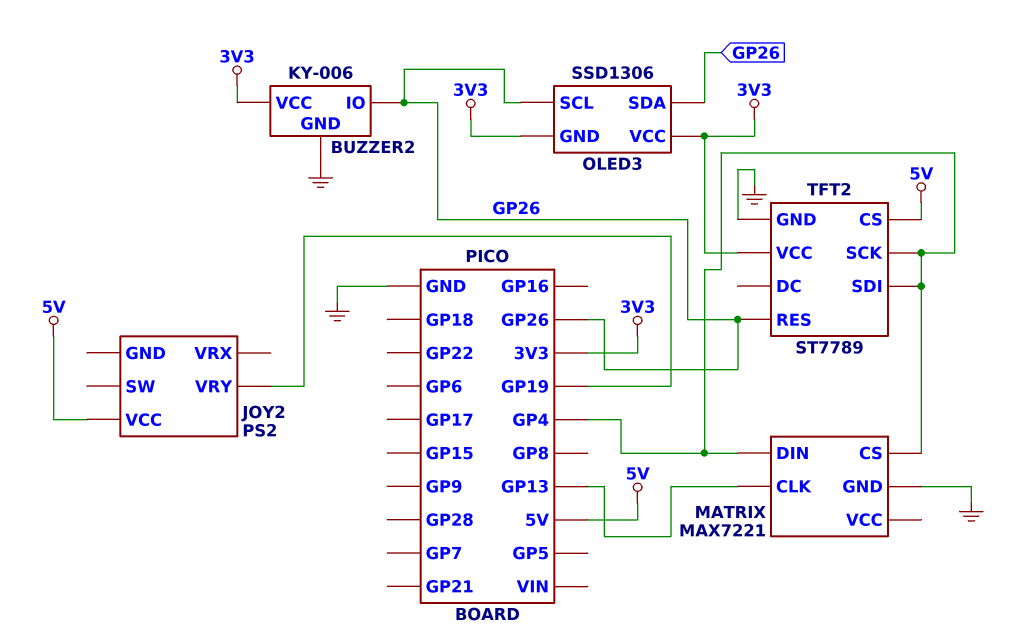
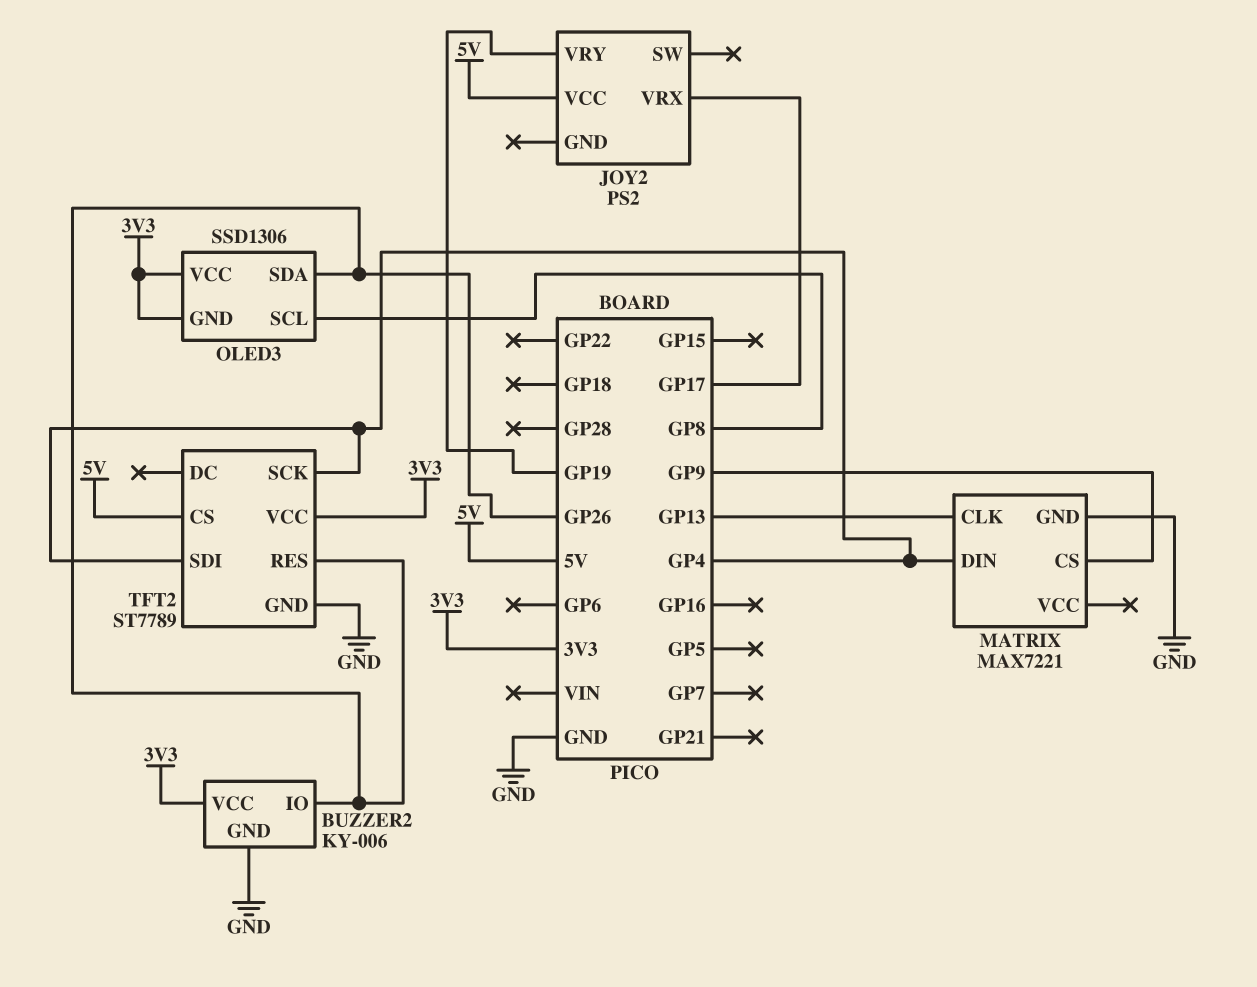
JOY2 pin VRX: none -> GP17
MATRIX pin CS: GP4 -> GP9
OLED3 pin SCL: GP26 -> GP8

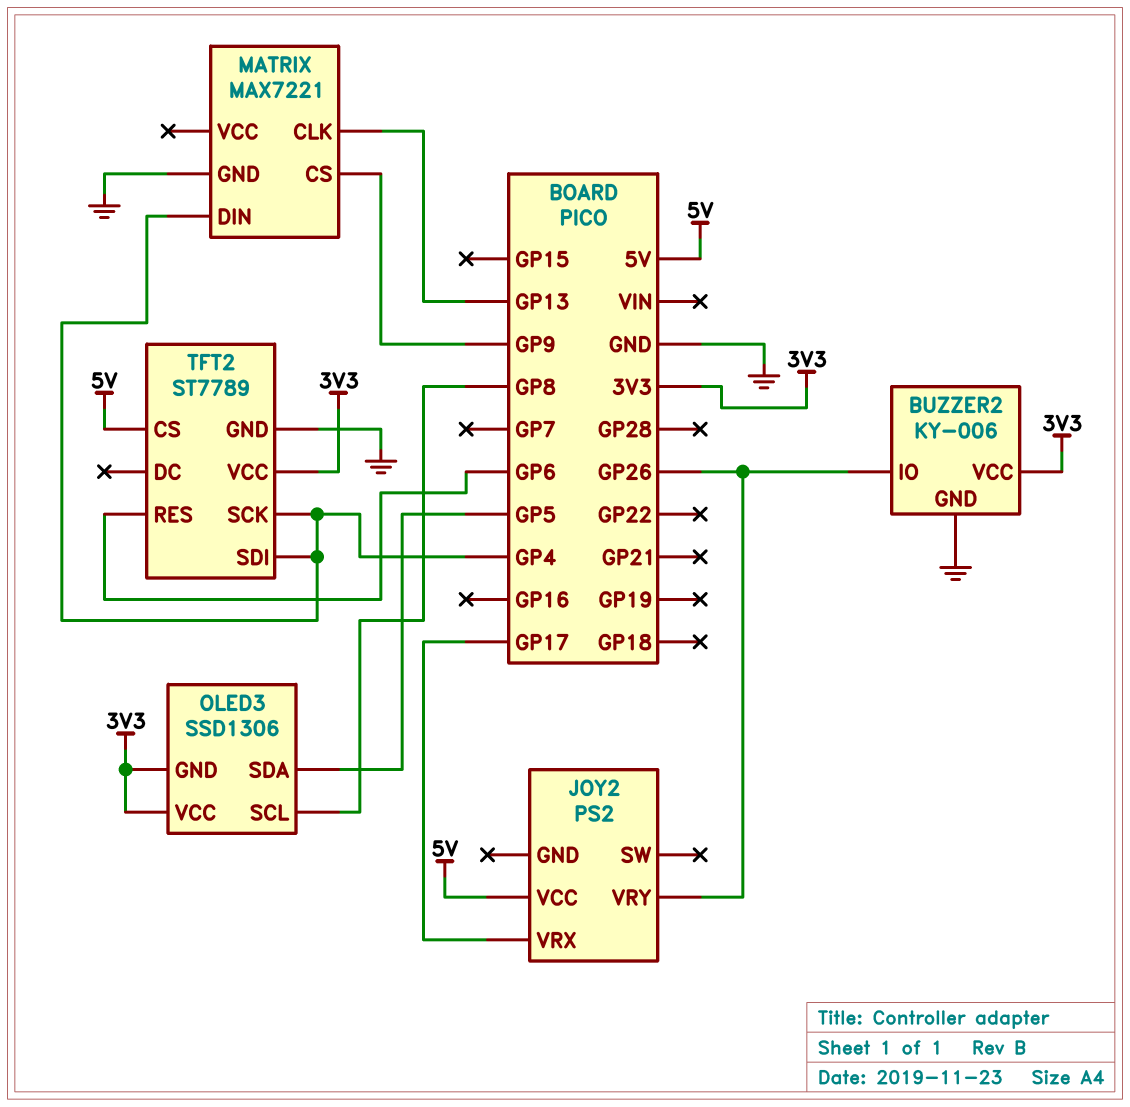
JOY2 pin VRY: GP19 -> GP26
OLED3 pin SDA: GP26 -> GP5
TFT2 pin RES: GP26 -> GP6

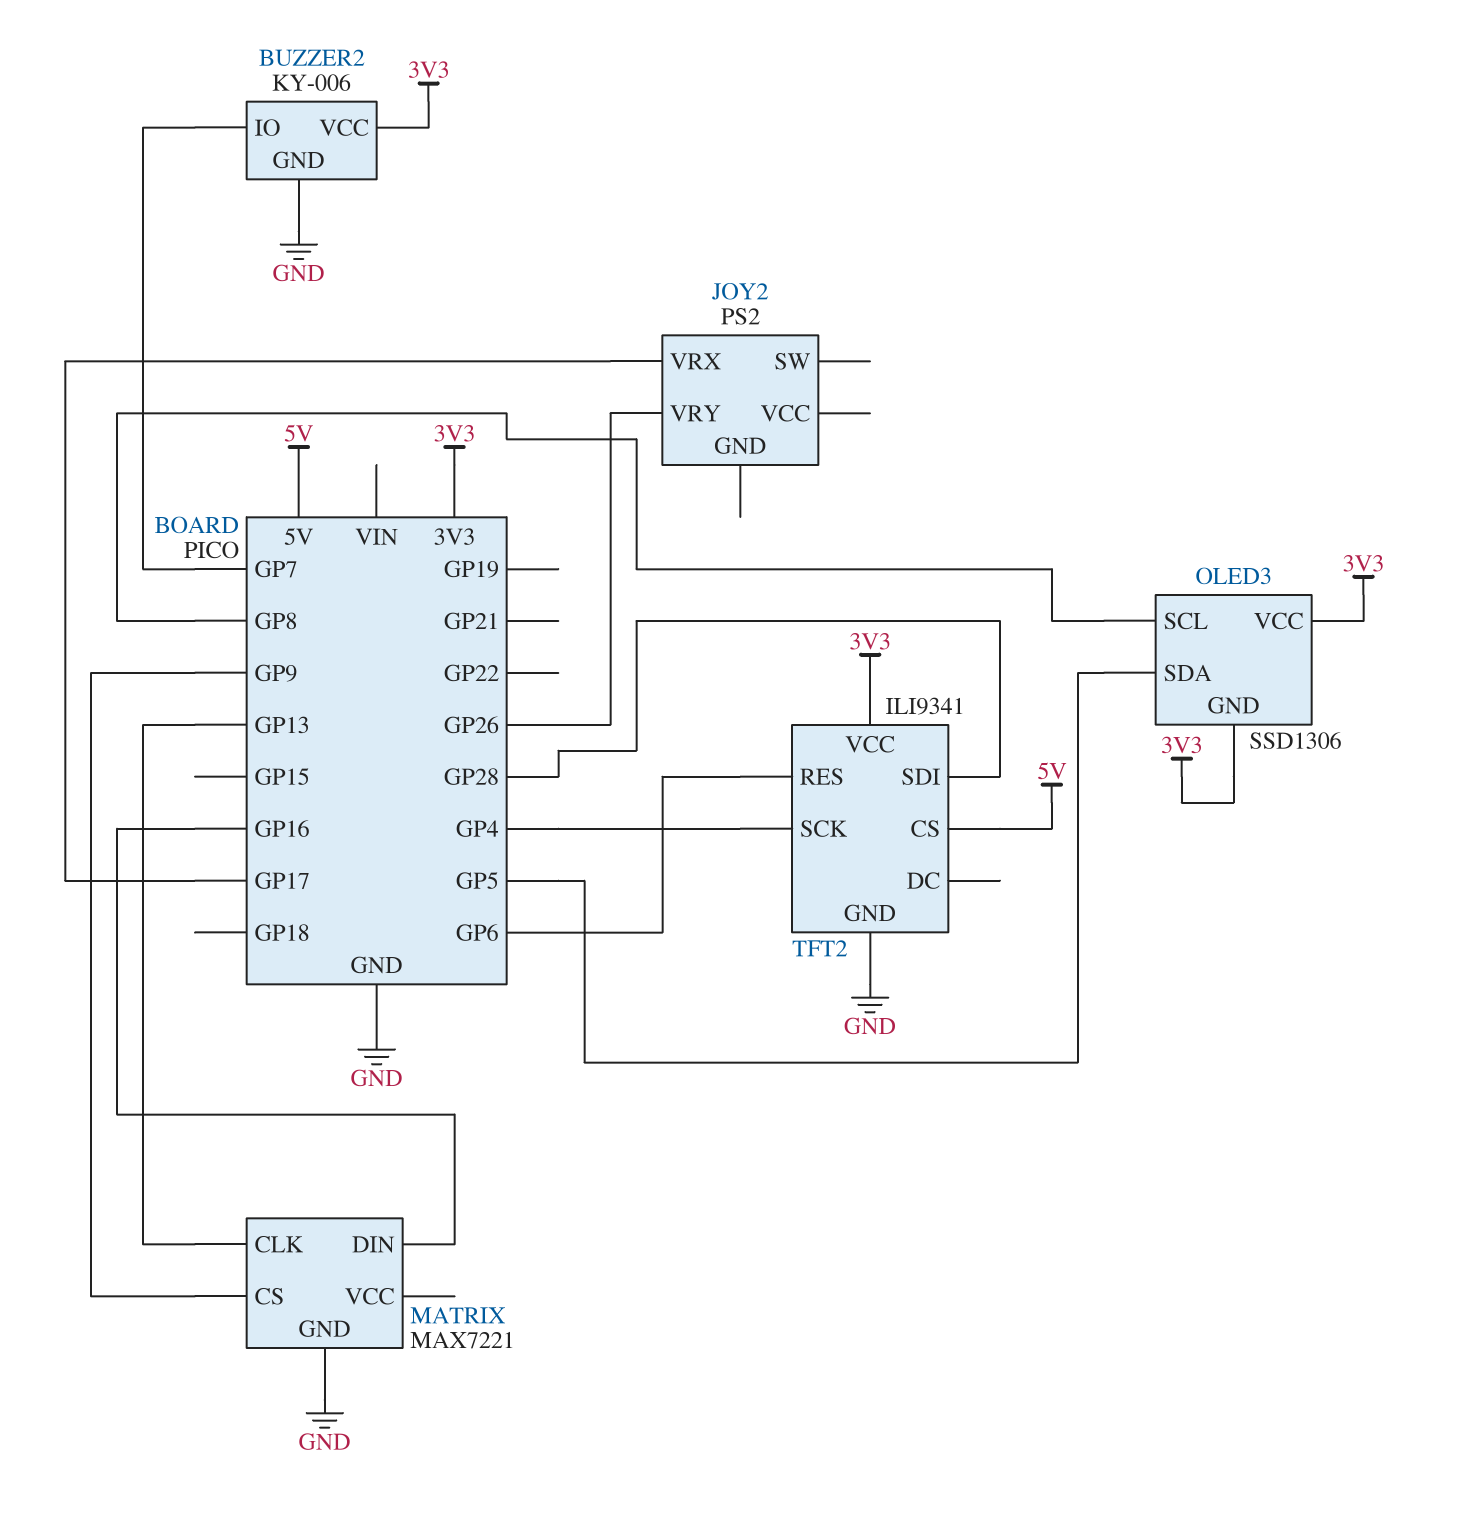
BUZZER2 pin IO: GP26 -> GP7
JOY2 pin VCC: 5V -> none
MATRIX pin DIN: GP4 -> GP16
TFT2: ST7789 -> ILI9341
TFT2 pin SDI: GP4 -> GP28

